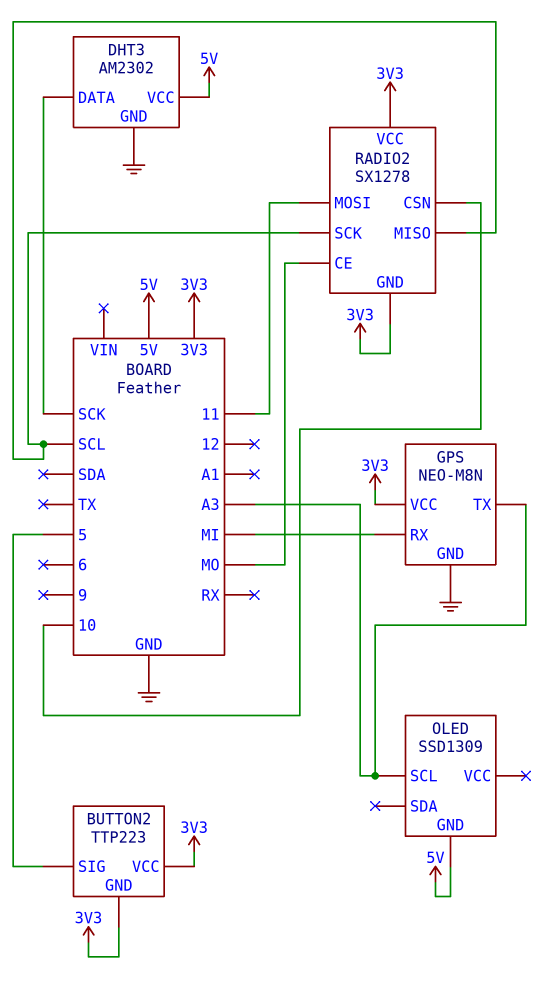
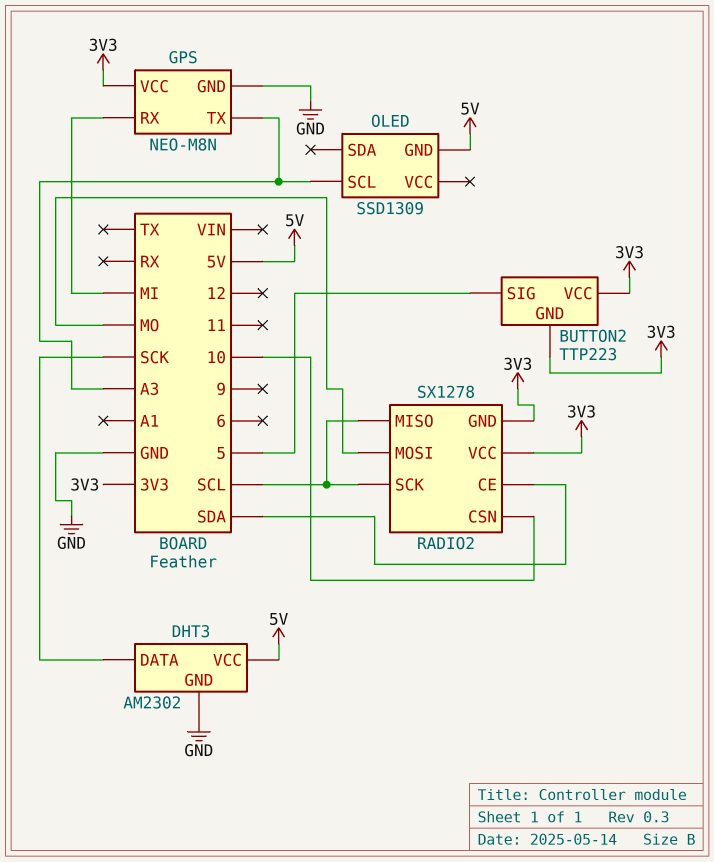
RADIO2 pin CE: MO -> SDA
RADIO2 pin MOSI: 11 -> MO

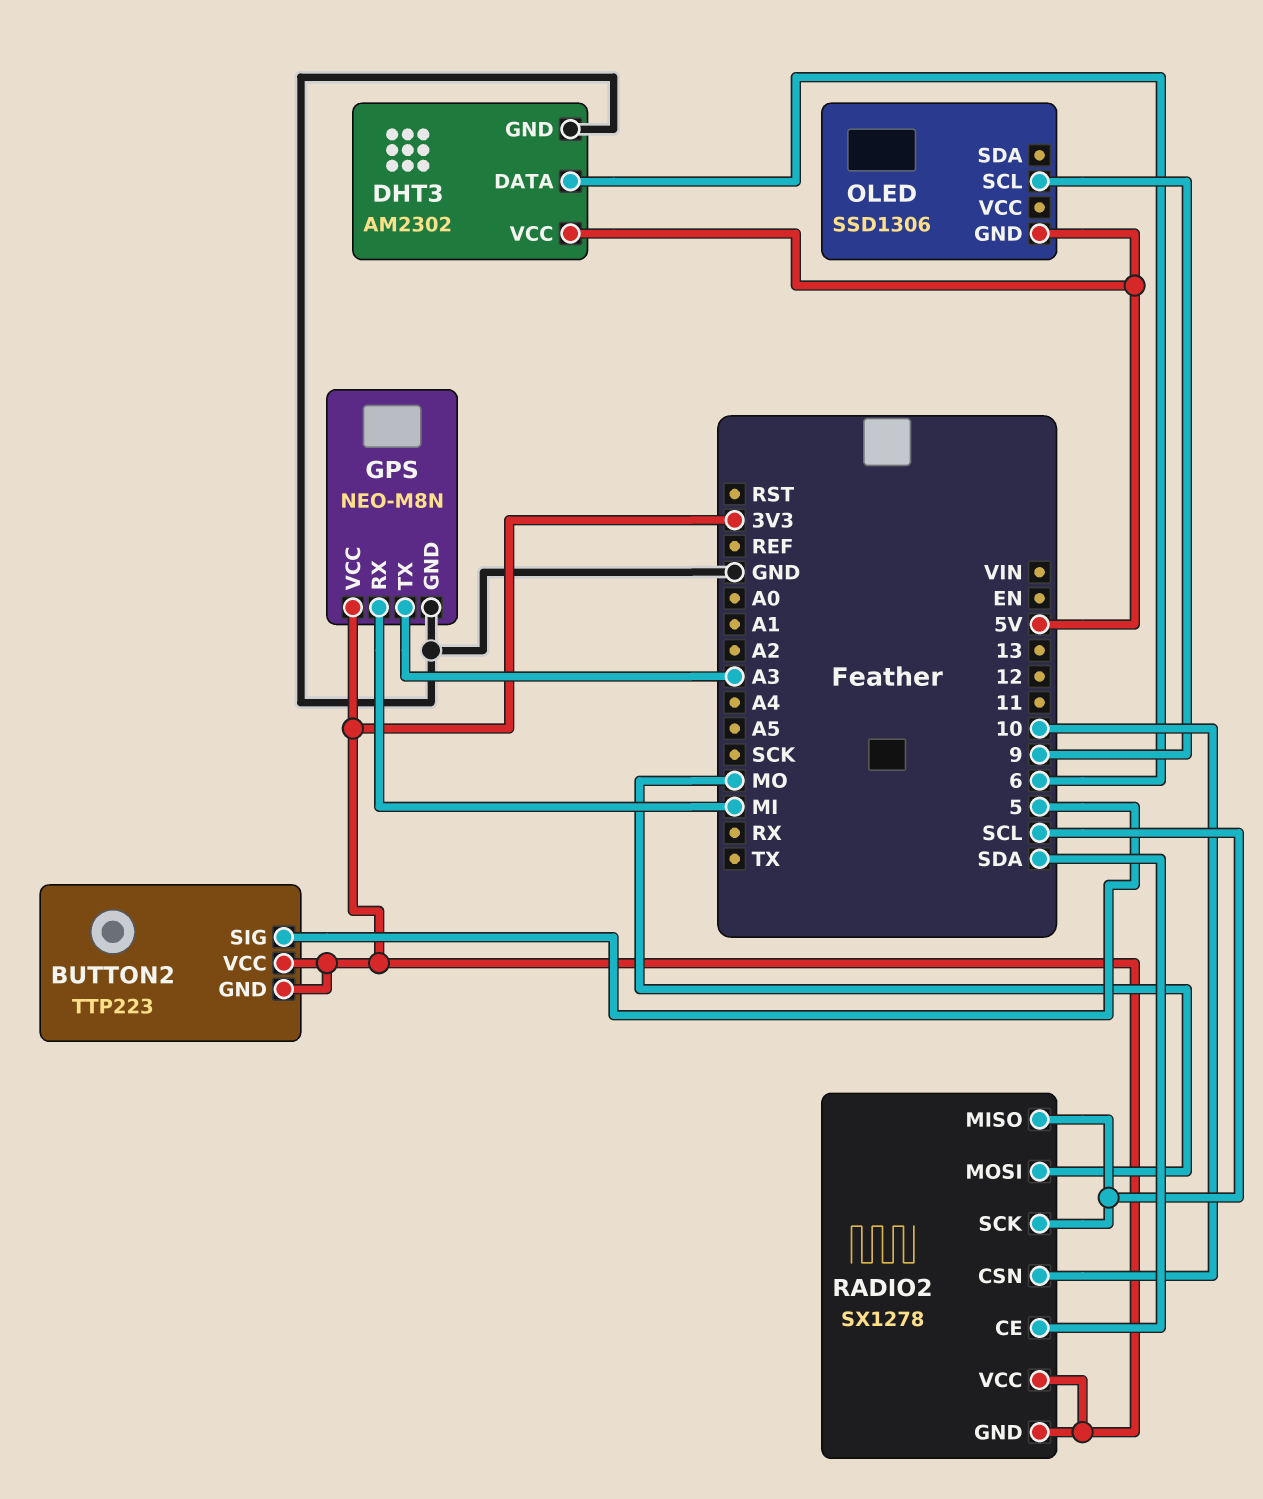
DHT3 pin DATA: SCK -> 6
OLED: SSD1309 -> SSD1306
OLED pin SCL: A3 -> 9

